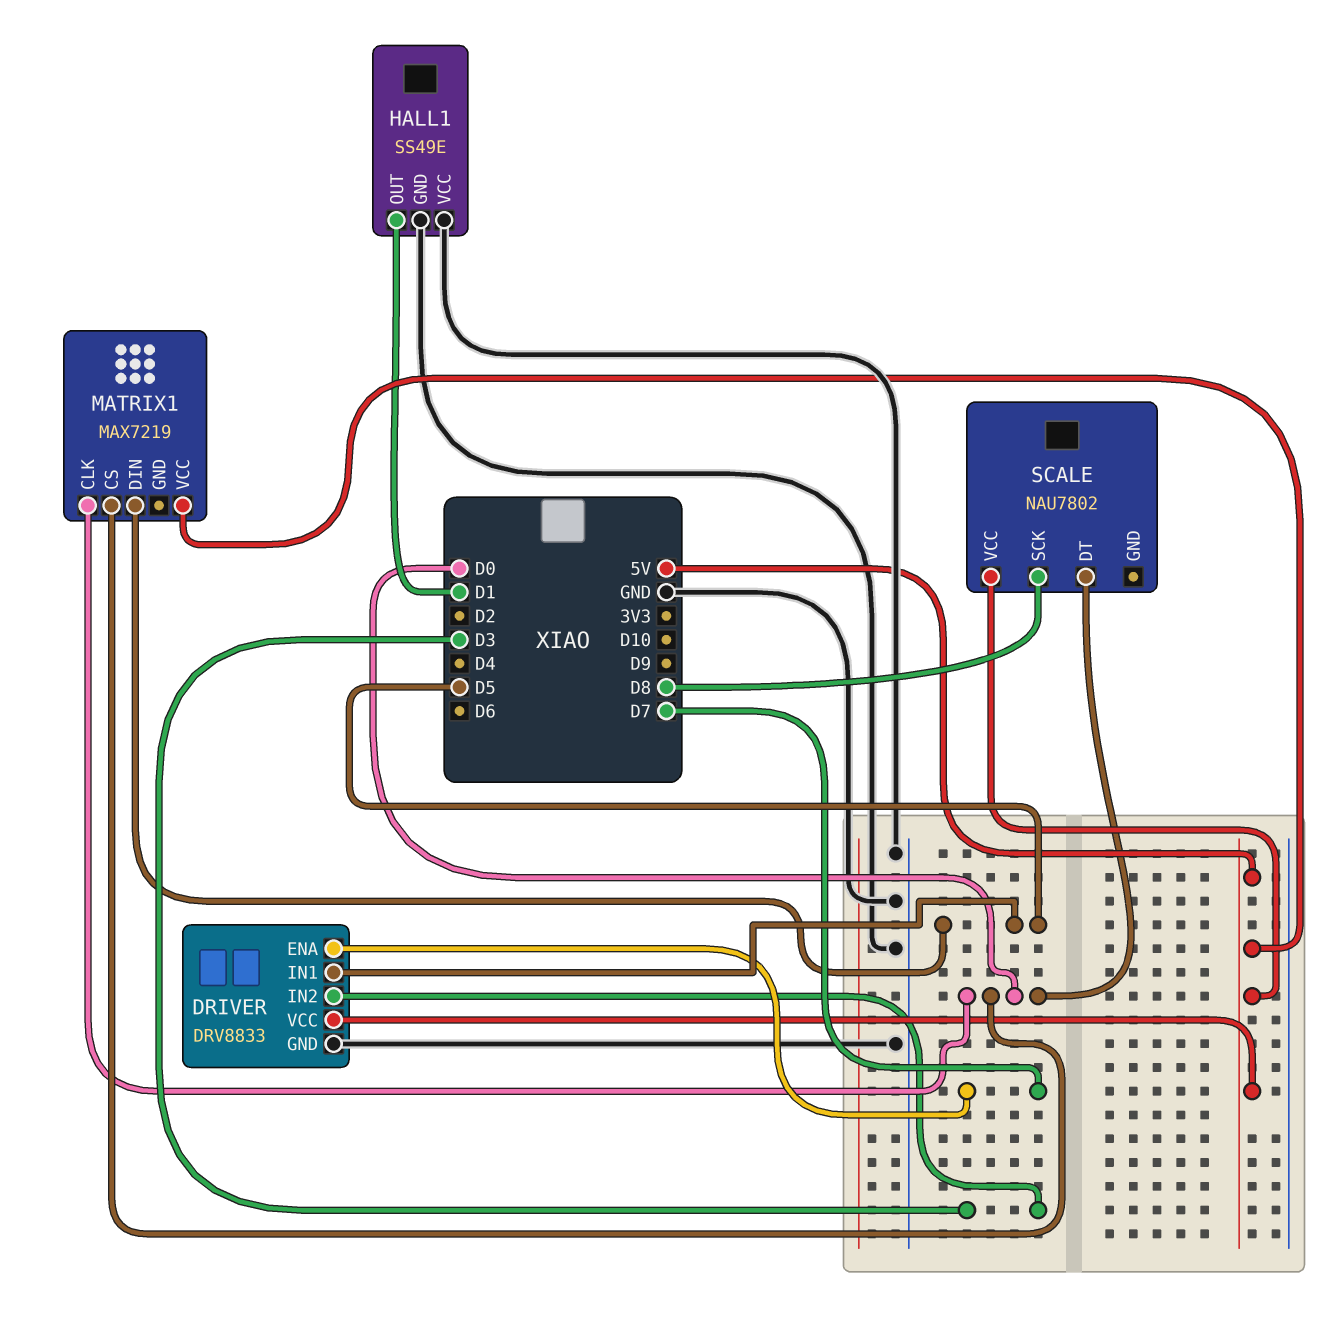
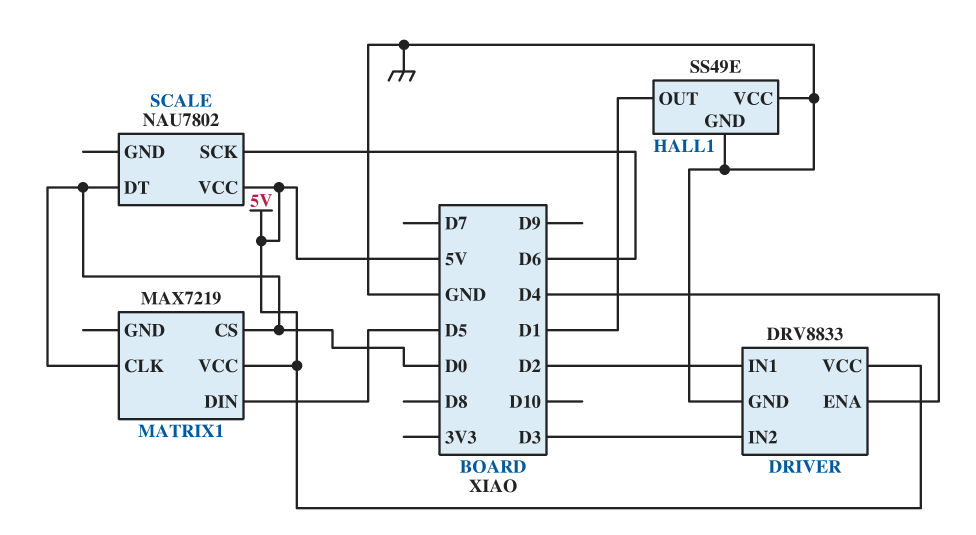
DRIVER pin ENA: D7 -> D4
DRIVER pin IN1: D5 -> D2
SCALE pin SCK: D8 -> D6

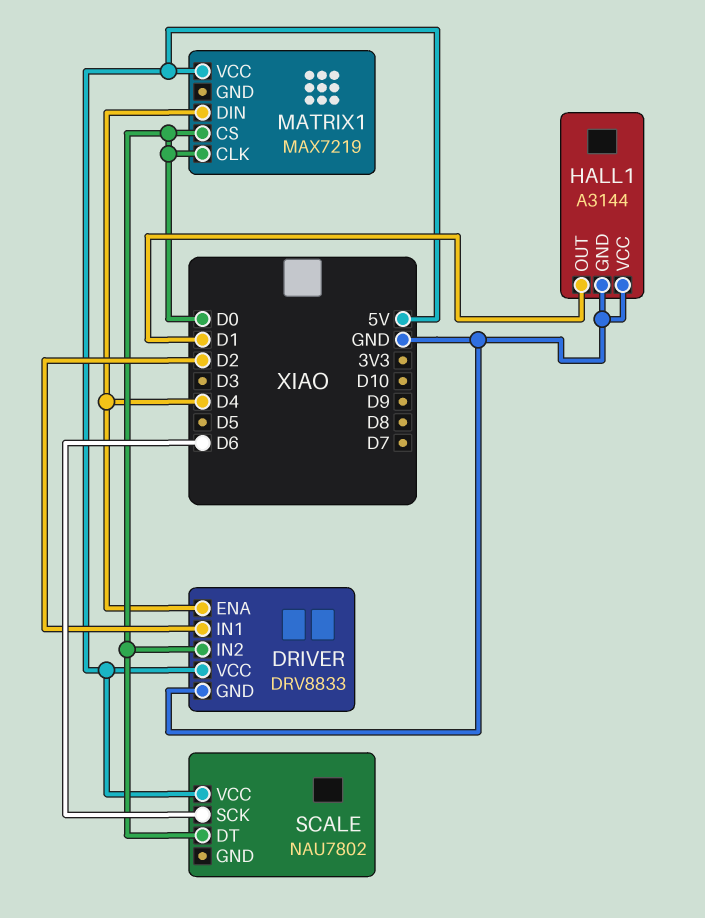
DRIVER pin IN2: D3 -> D0
HALL1: SS49E -> A3144
MATRIX1 pin DIN: D5 -> D4

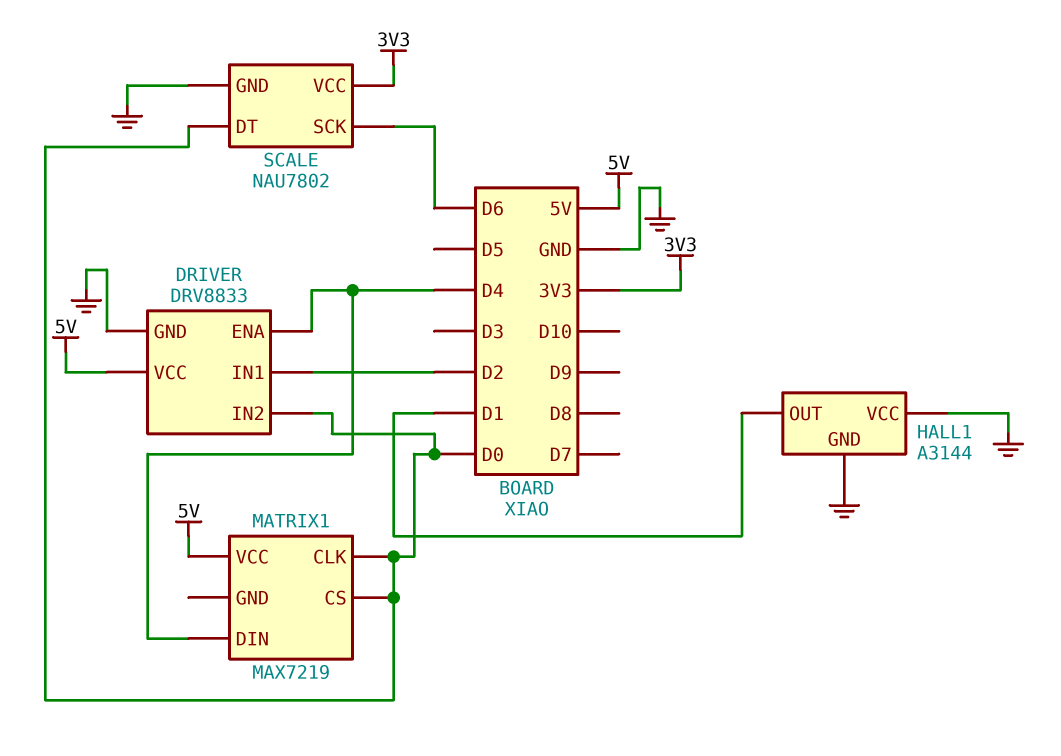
SCALE pin GND: none -> GND
SCALE pin VCC: 5V -> 3V3

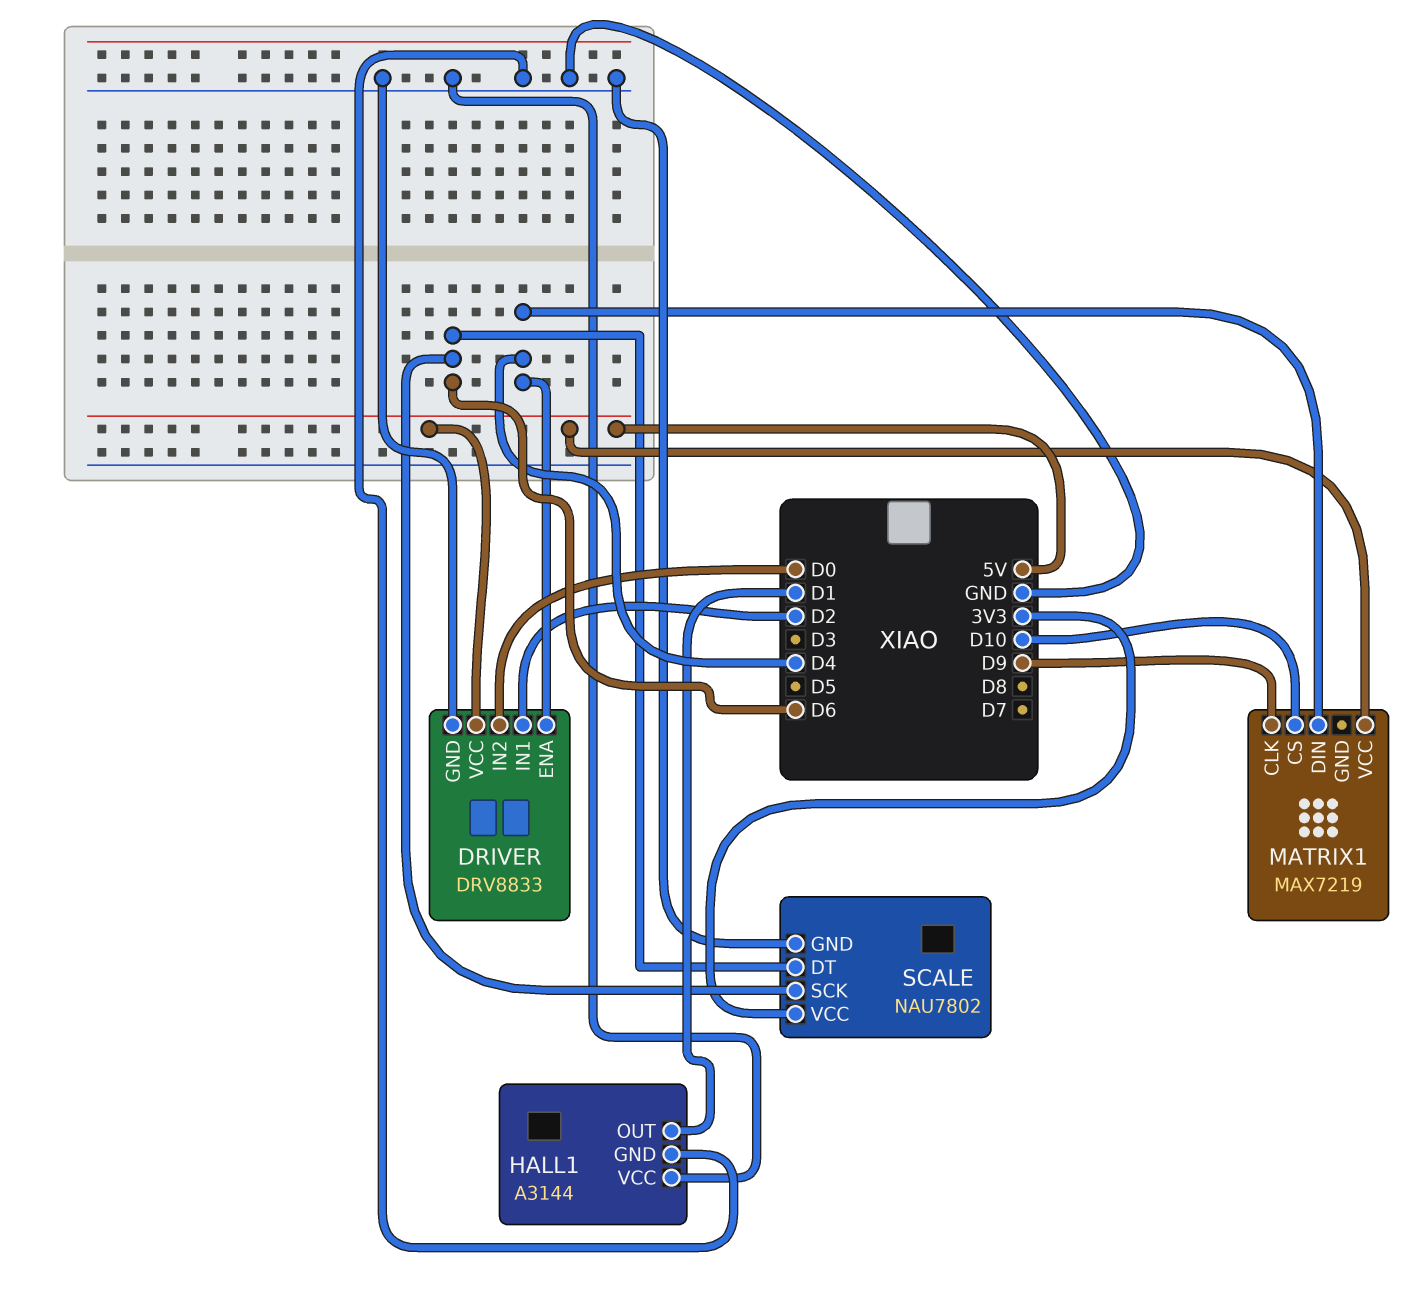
MATRIX1 pin CLK: D0 -> D9
MATRIX1 pin CS: D0 -> D10
SCALE pin DT: D0 -> D6

